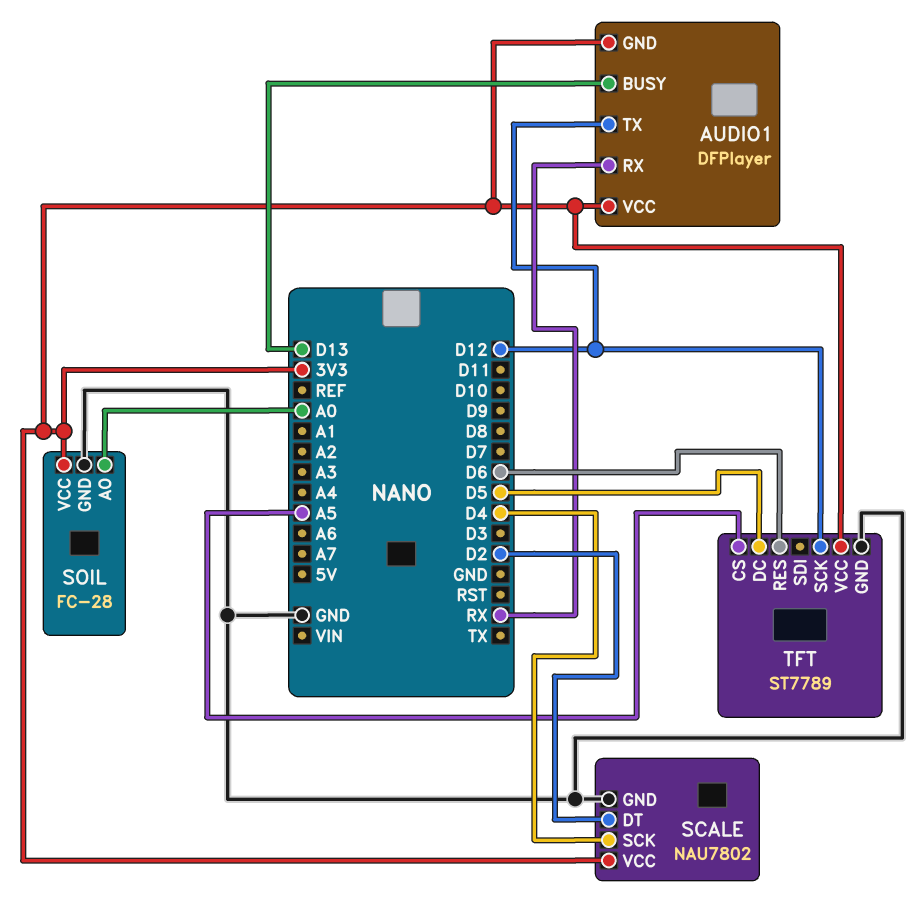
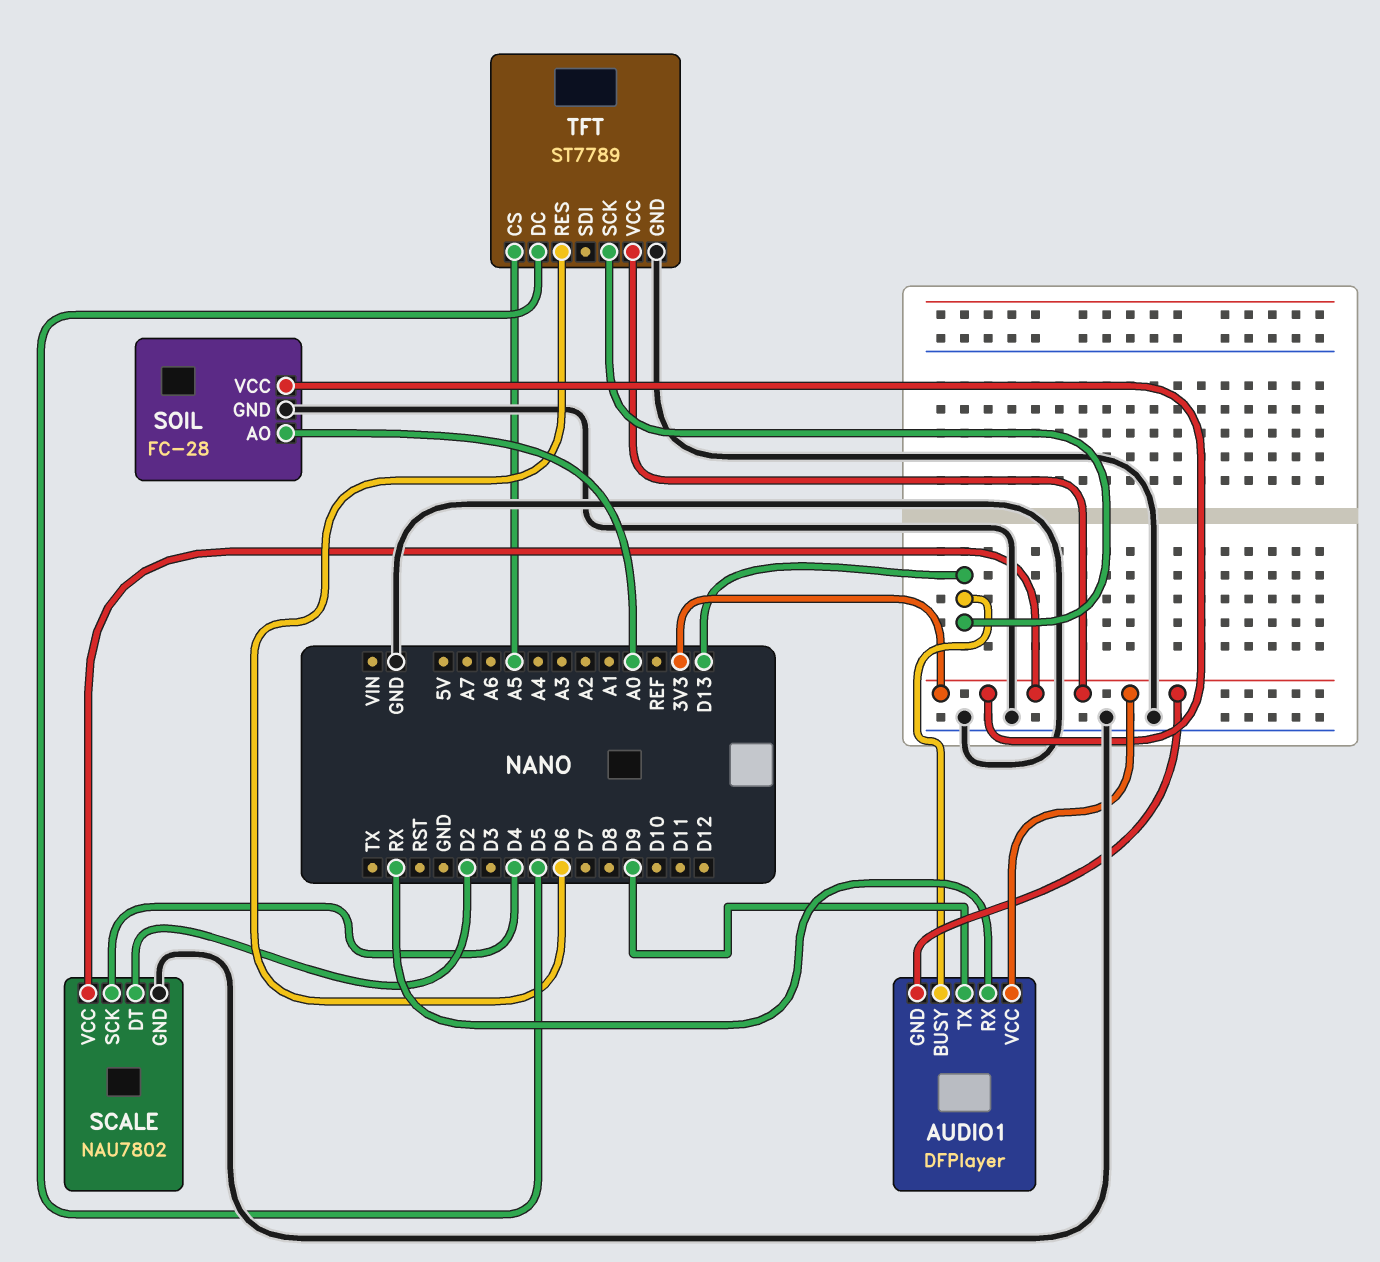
AUDIO1 pin TX: D12 -> D9
TFT pin SCK: D12 -> D13

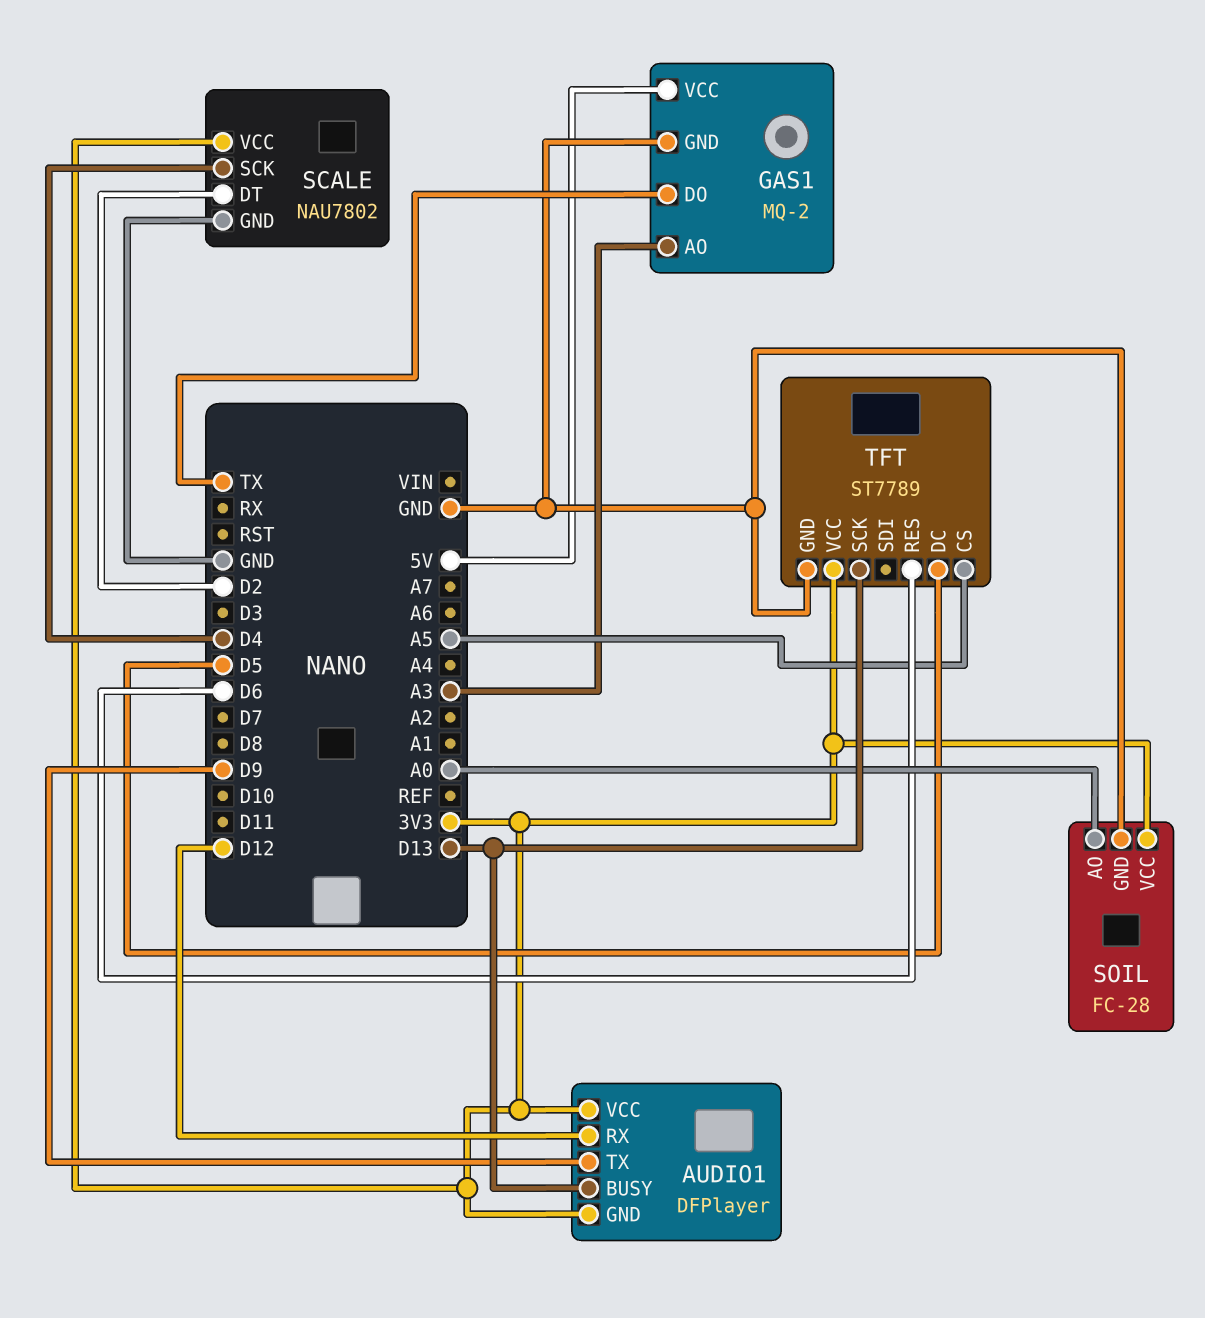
AUDIO1 pin RX: RX -> D12
GAS1: none -> MQ-2
GAS1 pin AO: none -> A3
GAS1 pin DO: none -> TX
GAS1 pin GND: none -> GND
GAS1 pin VCC: none -> 5V

